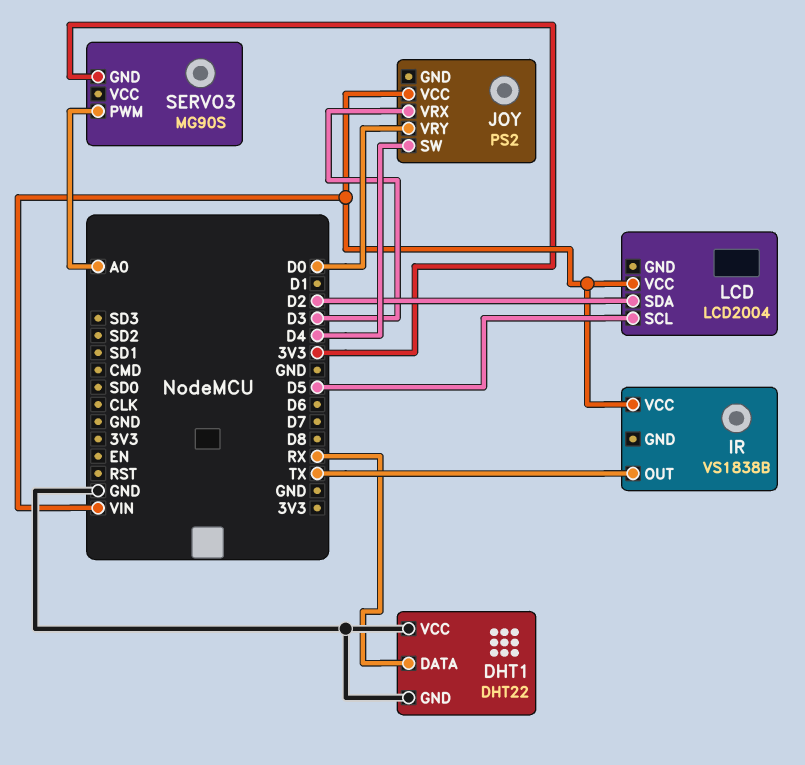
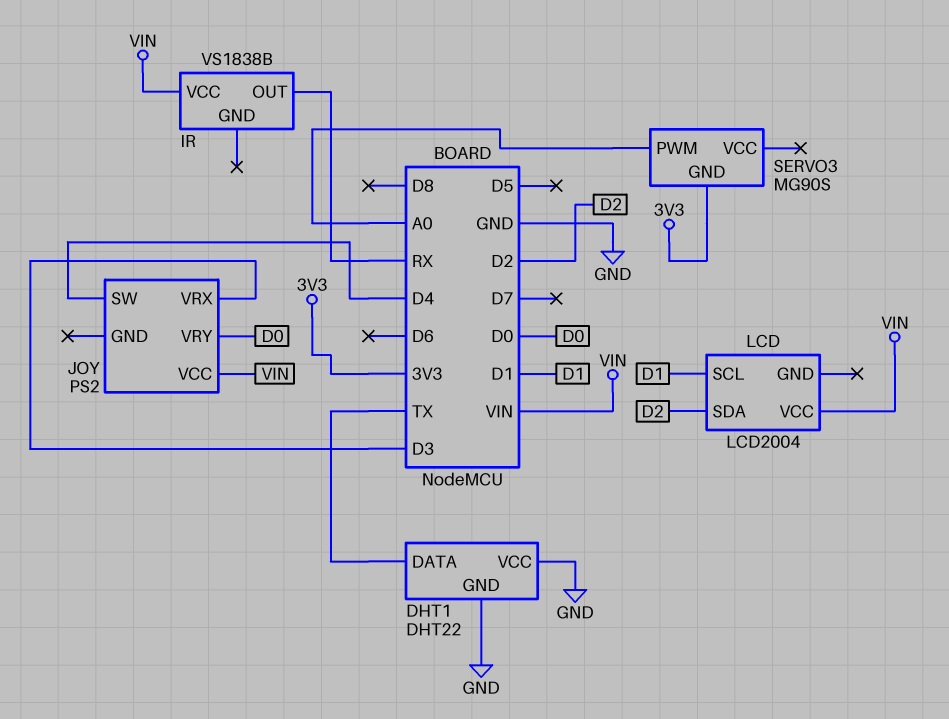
DHT1 pin DATA: RX -> TX
IR pin OUT: TX -> RX
LCD pin SCL: D5 -> D1

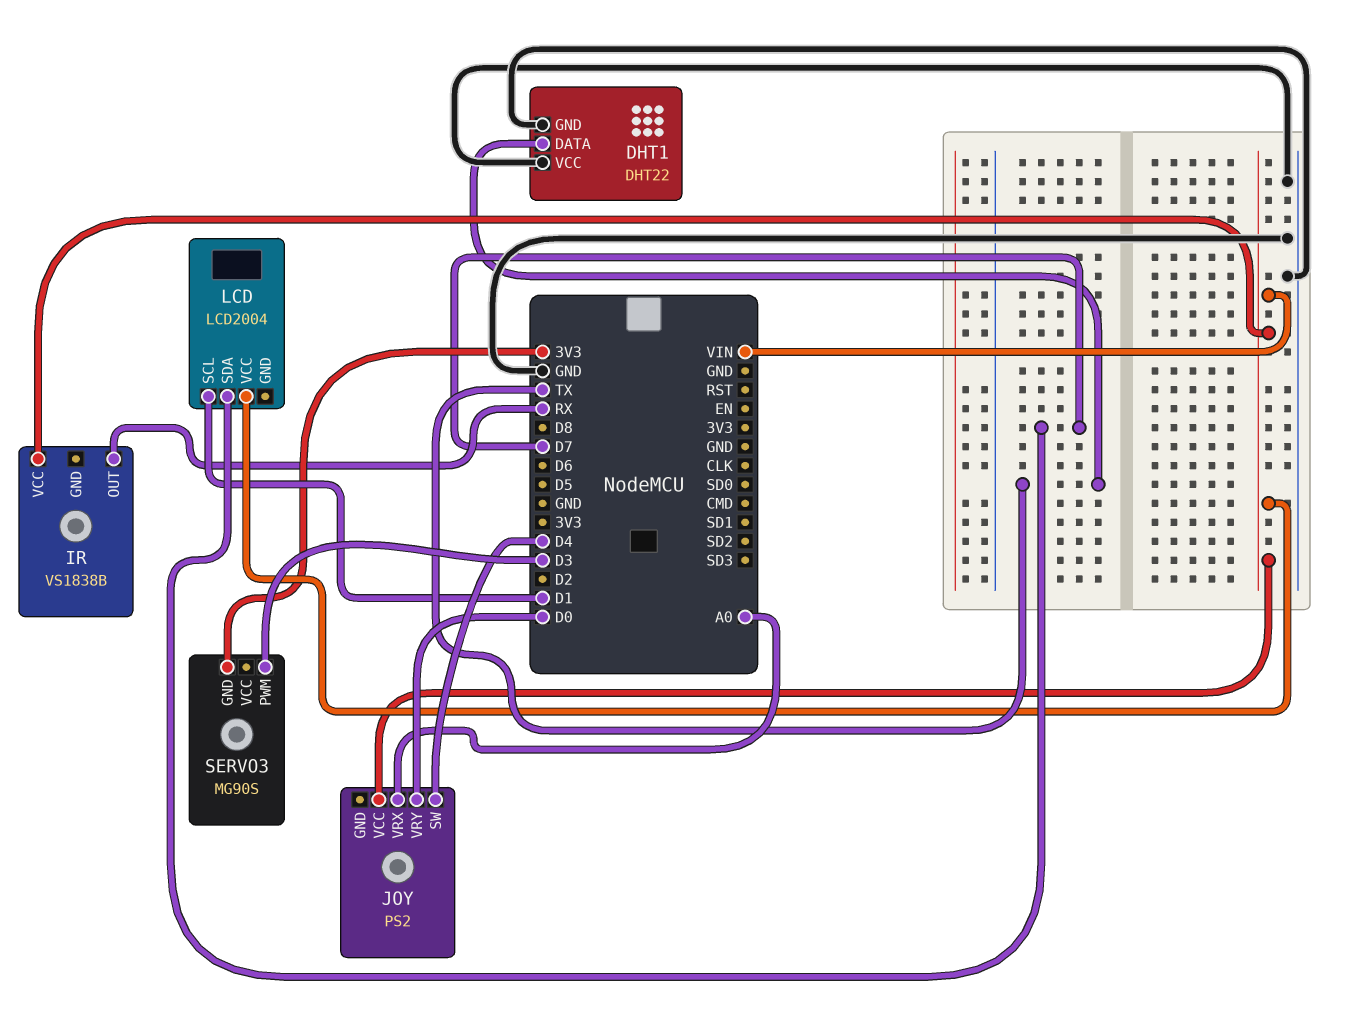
JOY pin VRX: D3 -> A0
LCD pin SDA: D2 -> D7
SERVO3 pin PWM: A0 -> D3

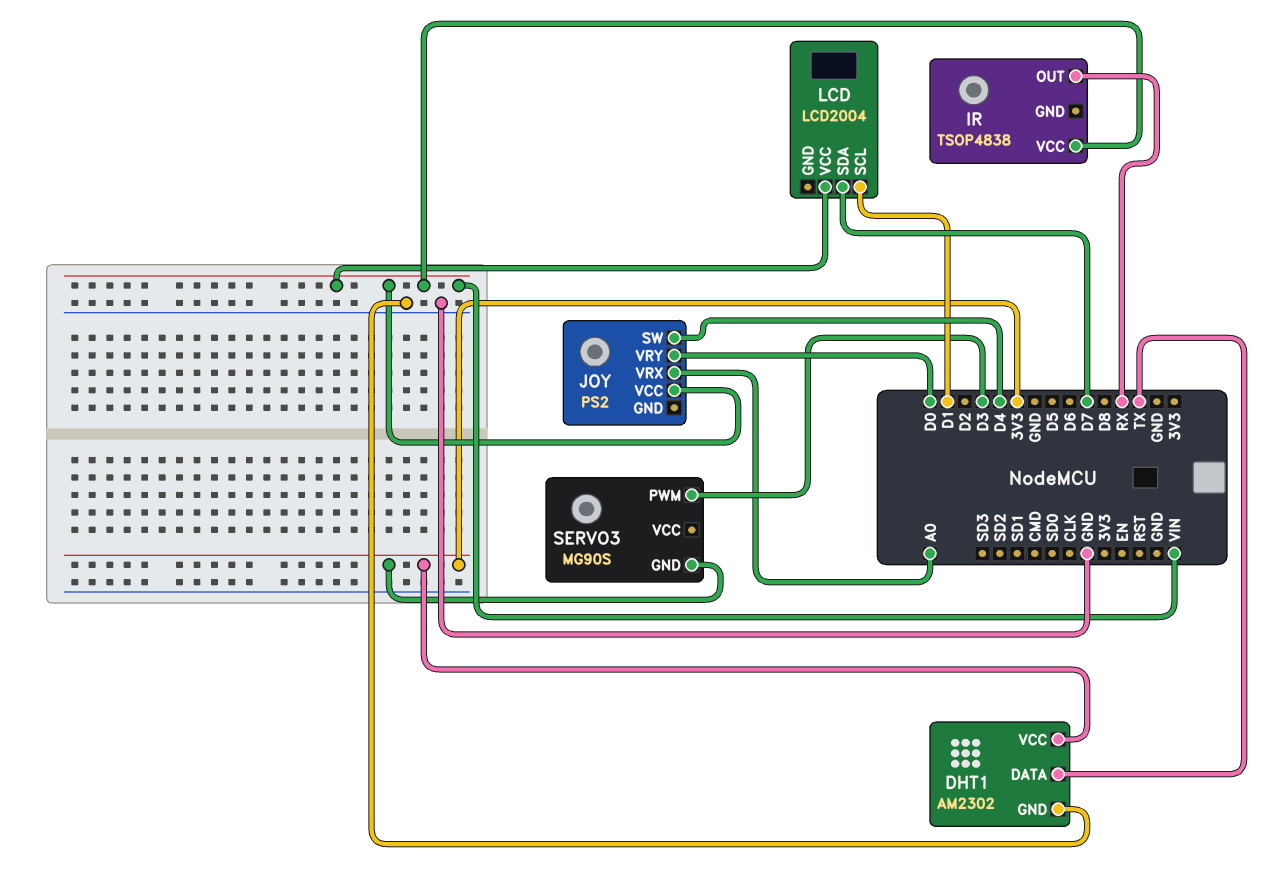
DHT1: DHT22 -> AM2302
DHT1 pin VCC: GND -> 3V3
IR: VS1838B -> TSOP4838

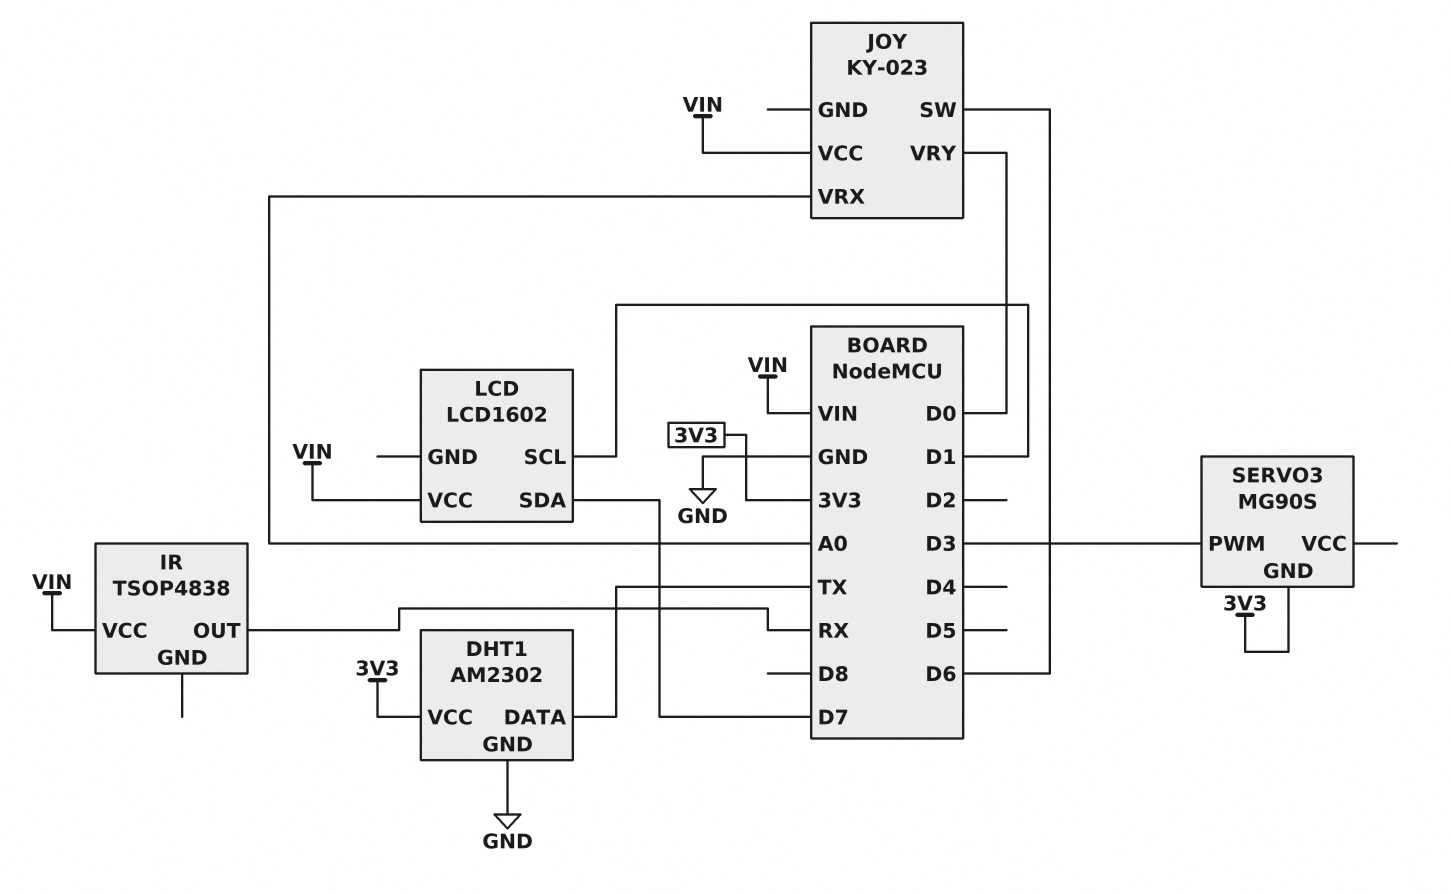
JOY: PS2 -> KY-023
JOY pin SW: D4 -> D6
LCD: LCD2004 -> LCD1602

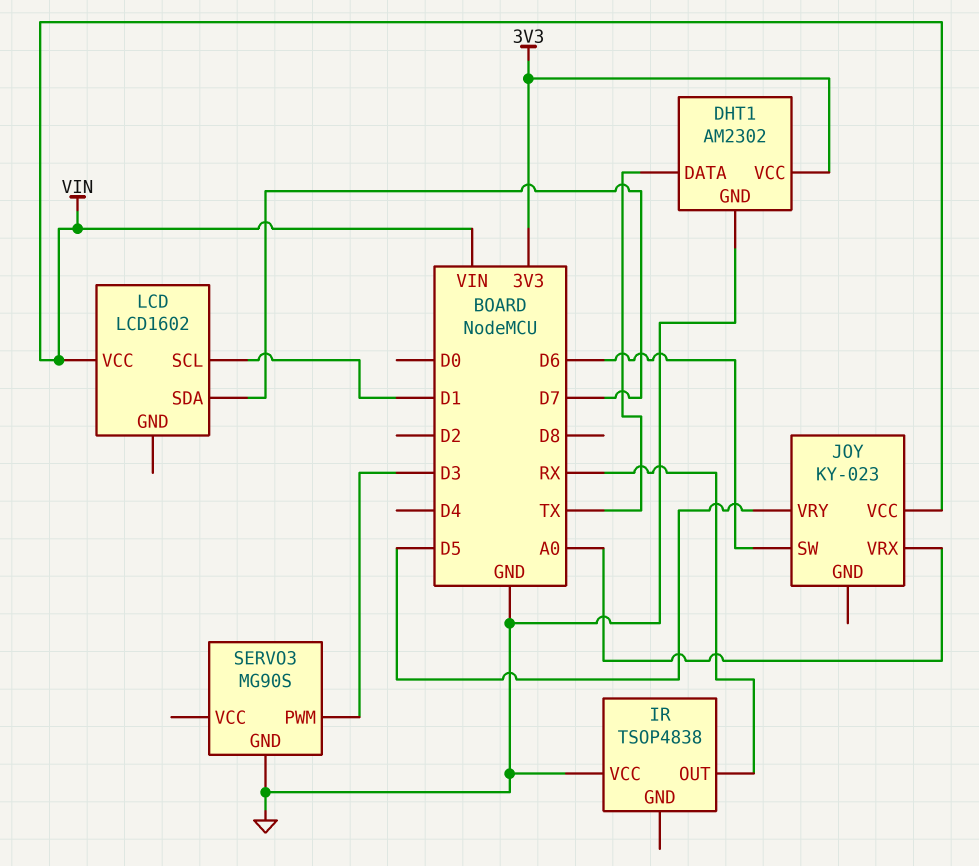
IR pin VCC: VIN -> GND
JOY pin VRY: D0 -> D5
SERVO3 pin GND: 3V3 -> GND

